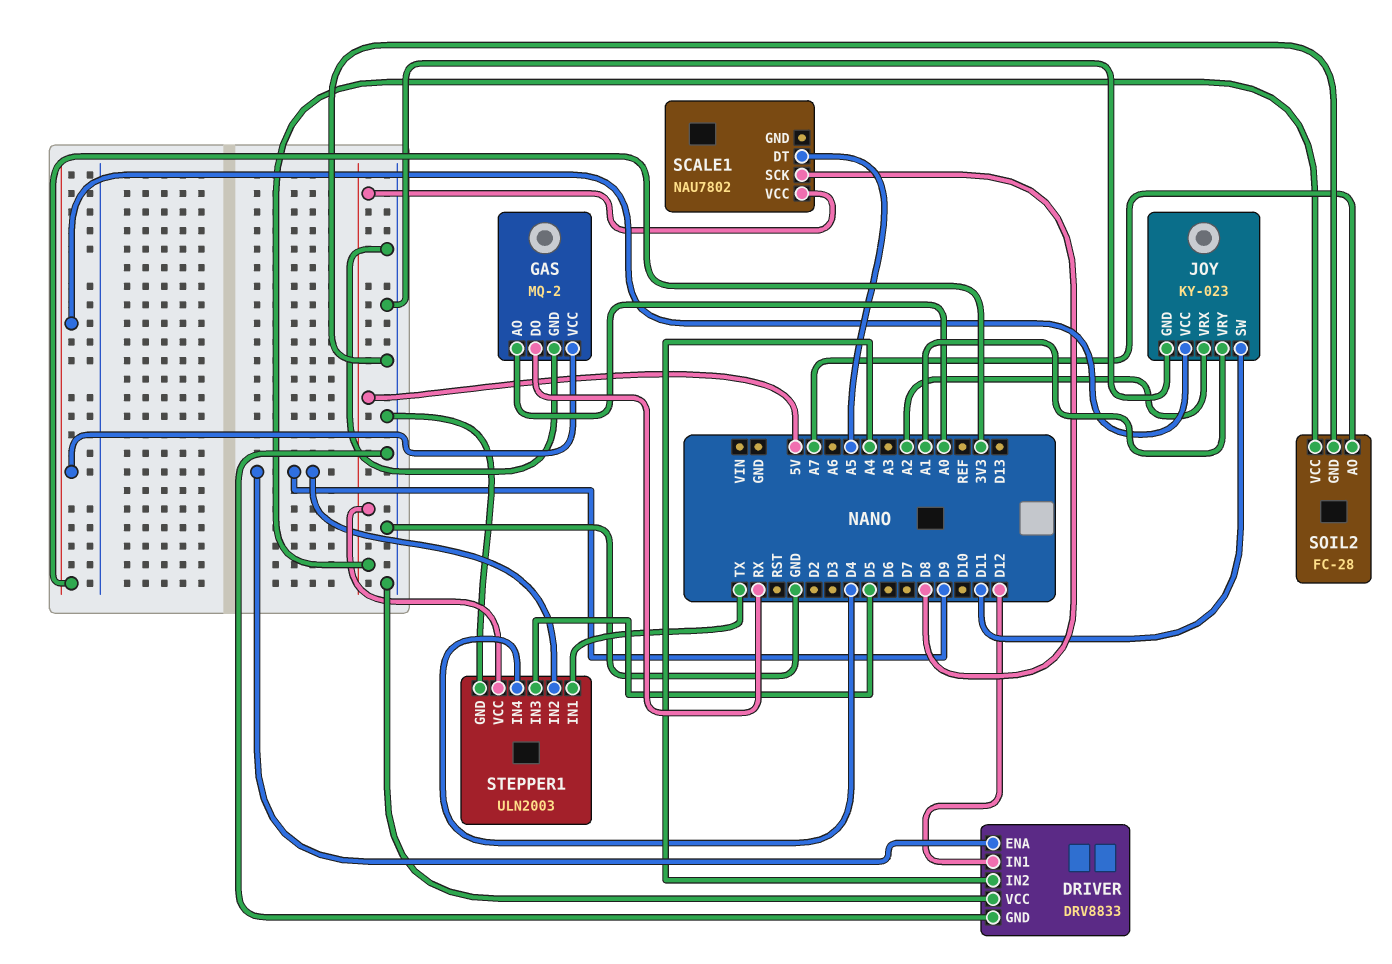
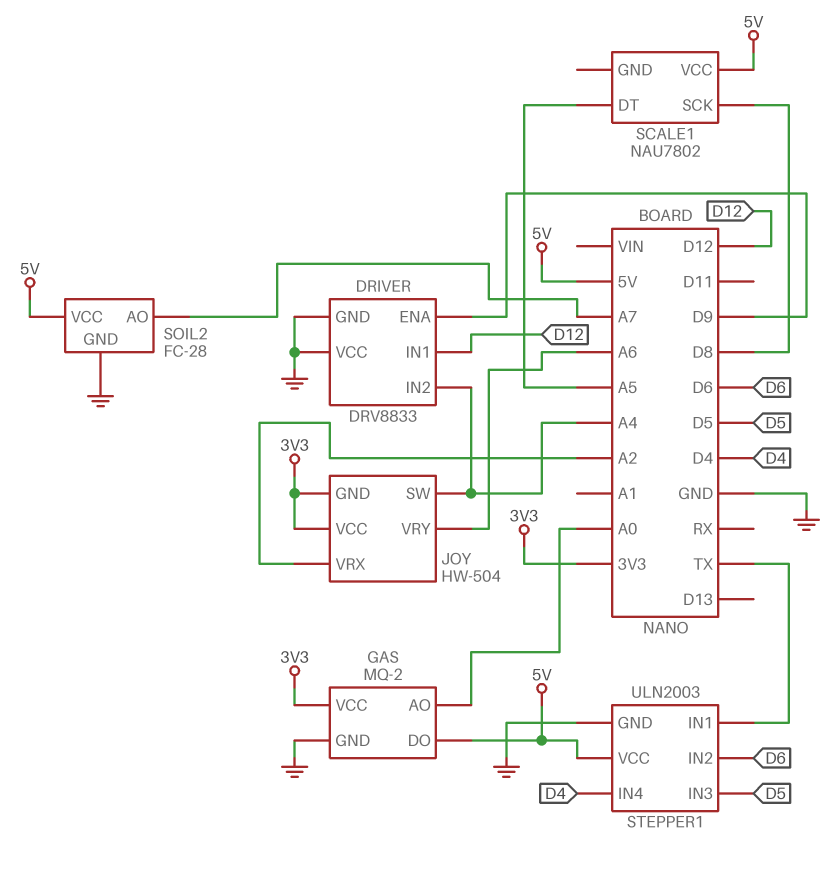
GAS pin DO: RX -> 5V
JOY: KY-023 -> HW-504
JOY pin GND: GND -> 3V3
JOY pin SW: D11 -> A4
JOY pin VRY: A1 -> A6
STEPPER1 pin IN2: D9 -> D6

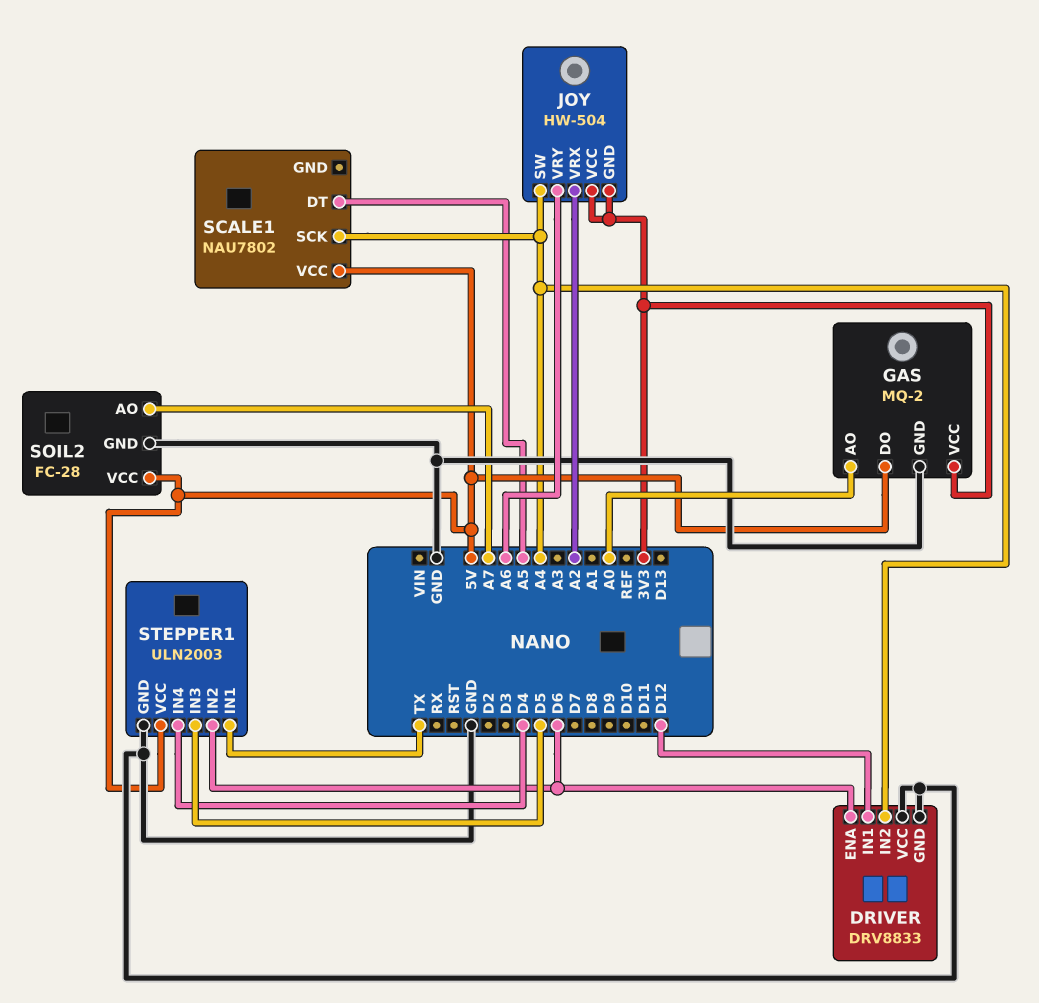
DRIVER pin ENA: D9 -> D6
SCALE1 pin SCK: D8 -> A4

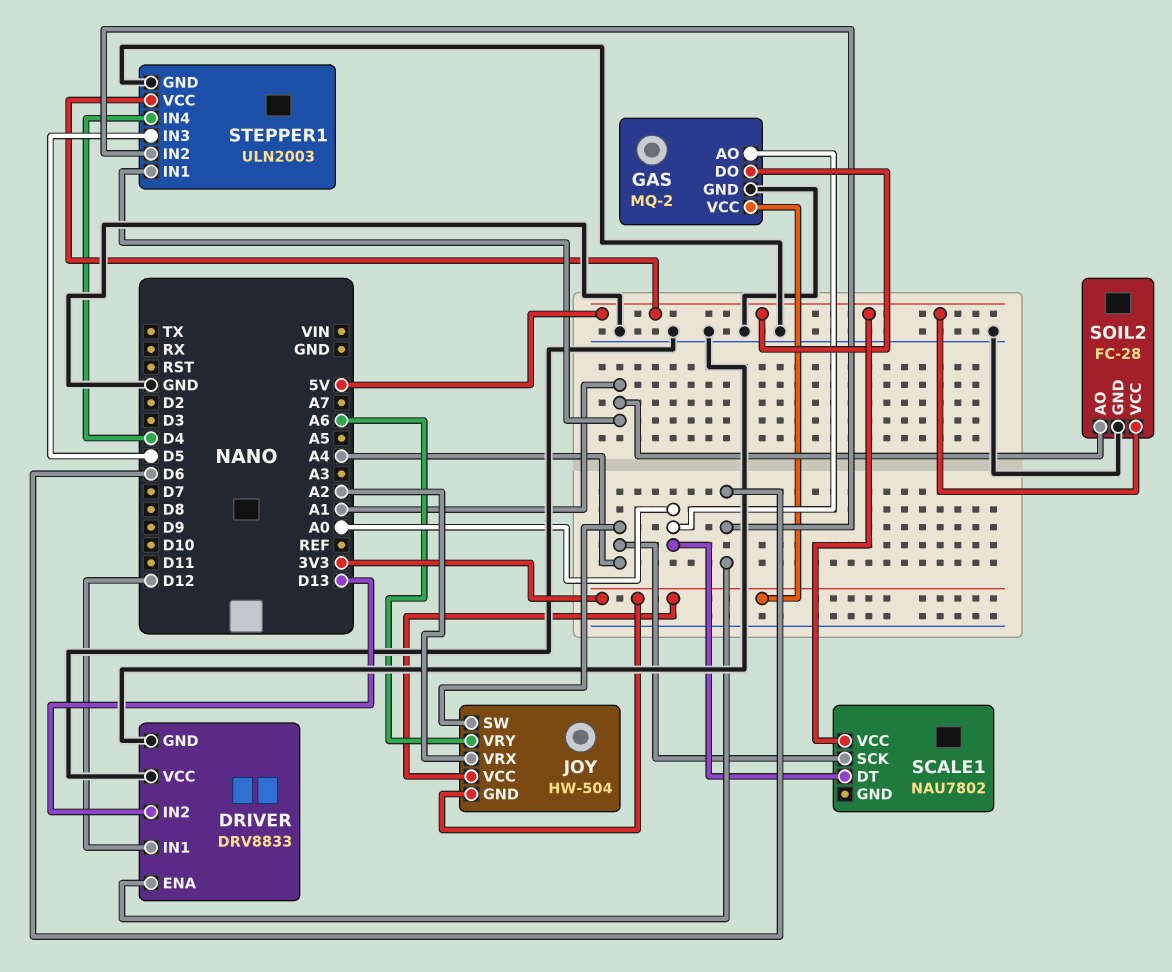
DRIVER pin IN2: A4 -> D13
SCALE1 pin DT: A5 -> A0
SOIL2 pin AO: A7 -> A1
STEPPER1 pin IN1: TX -> A1

